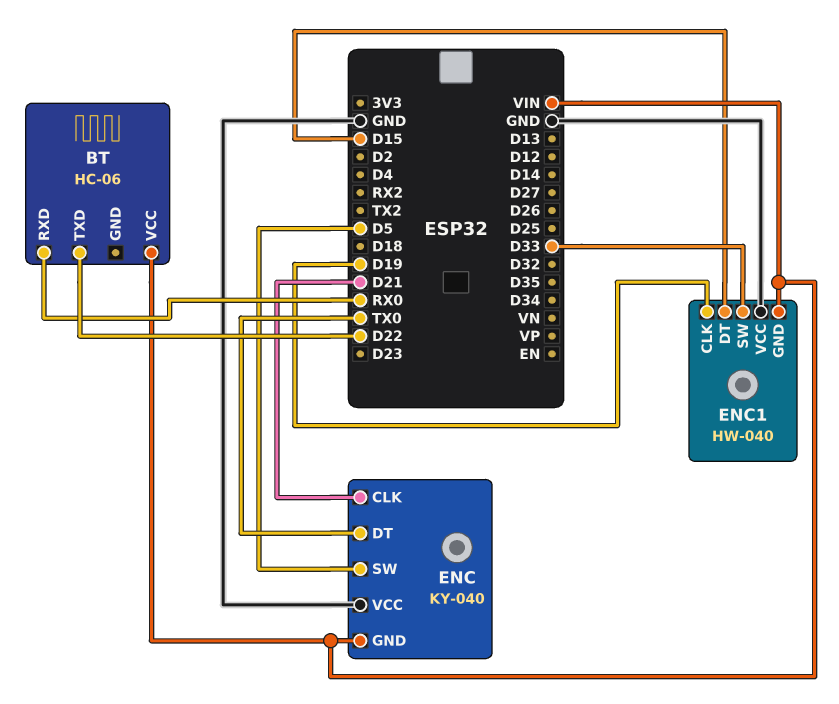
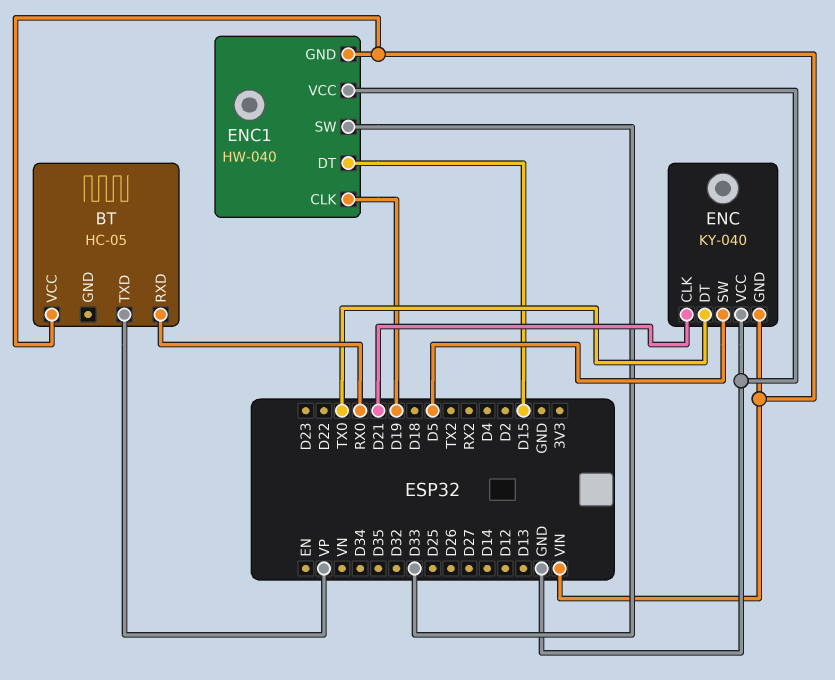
BT: HC-06 -> HC-05
BT pin TXD: D22 -> VP

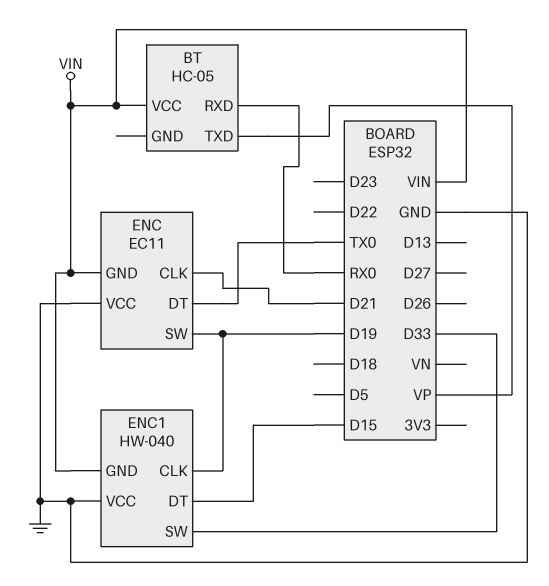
ENC: KY-040 -> EC11
ENC pin SW: D5 -> D19

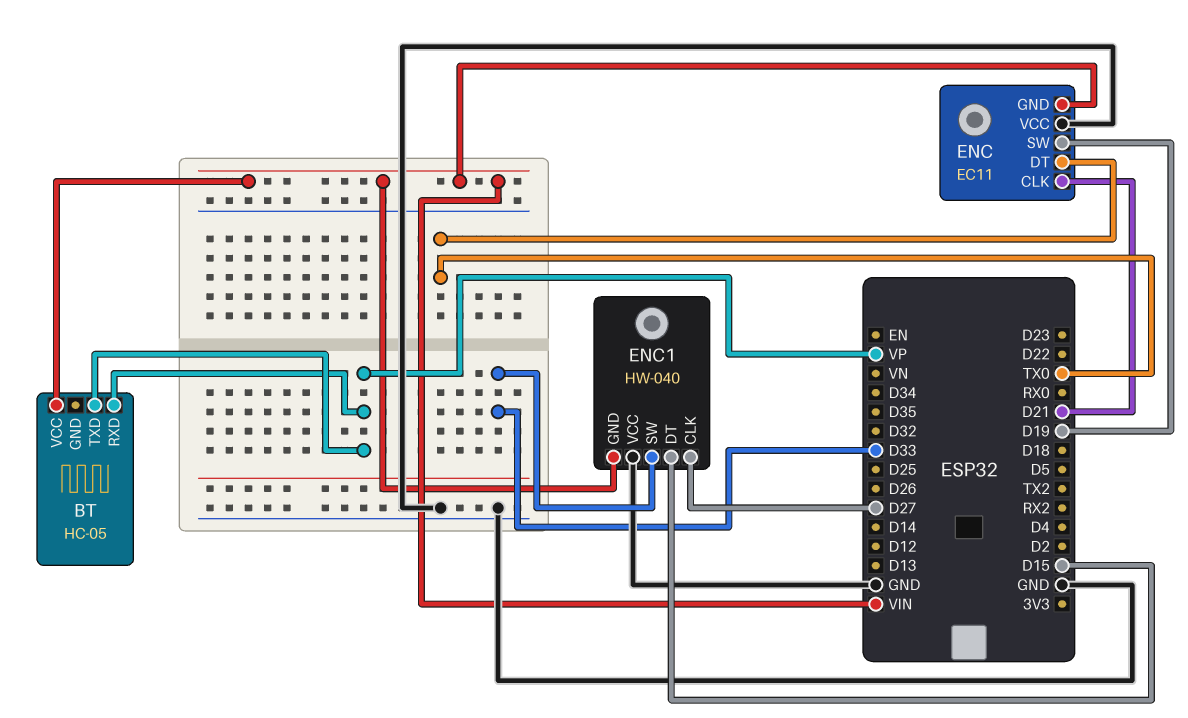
BT pin RXD: RX0 -> VP
ENC1 pin CLK: D19 -> D27

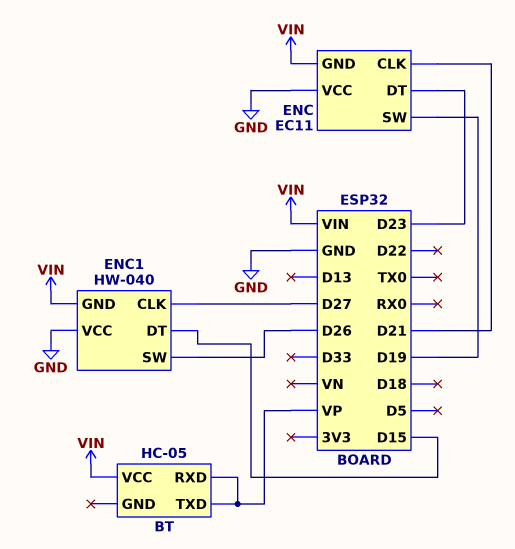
ENC pin DT: TX0 -> D23
ENC1 pin SW: D33 -> D26

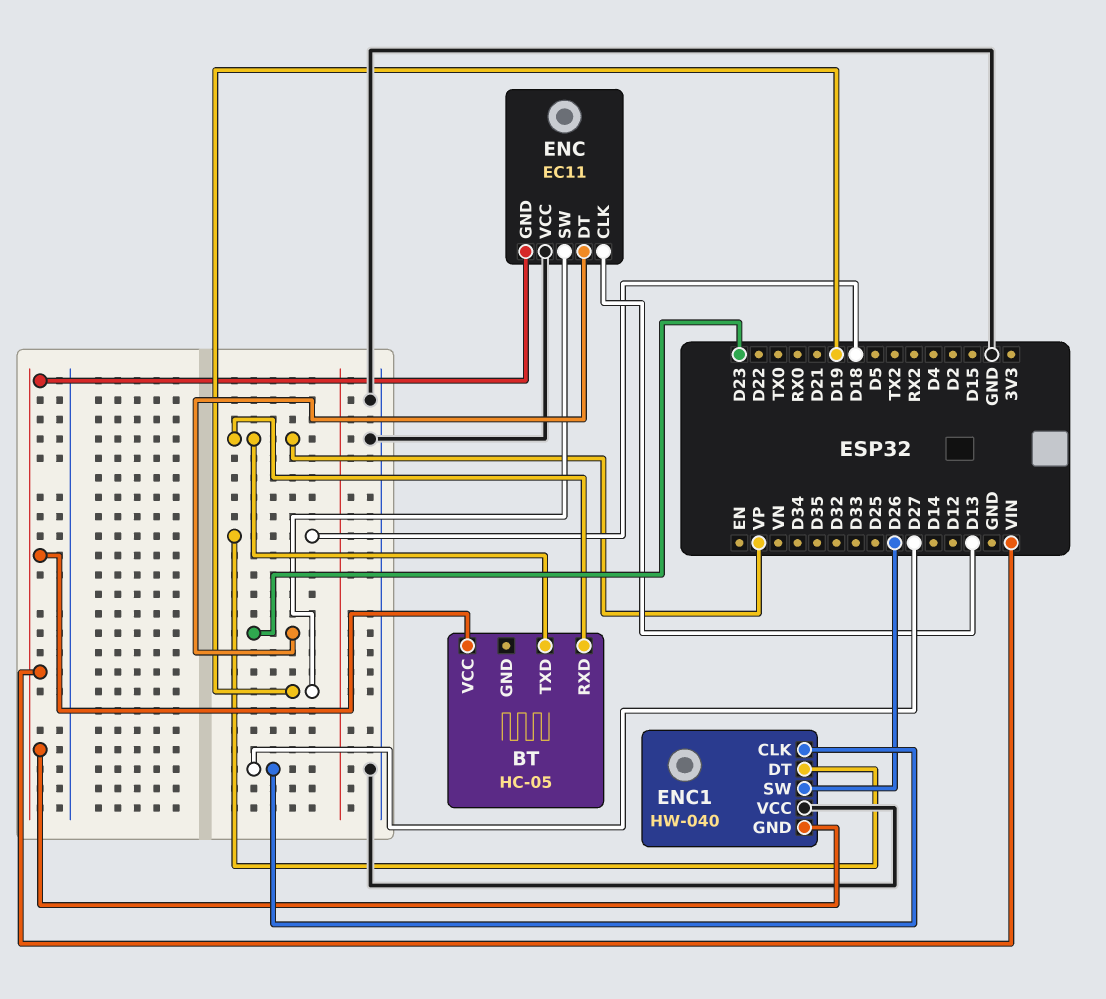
ENC pin CLK: D21 -> D13
ENC1 pin DT: D15 -> D18

